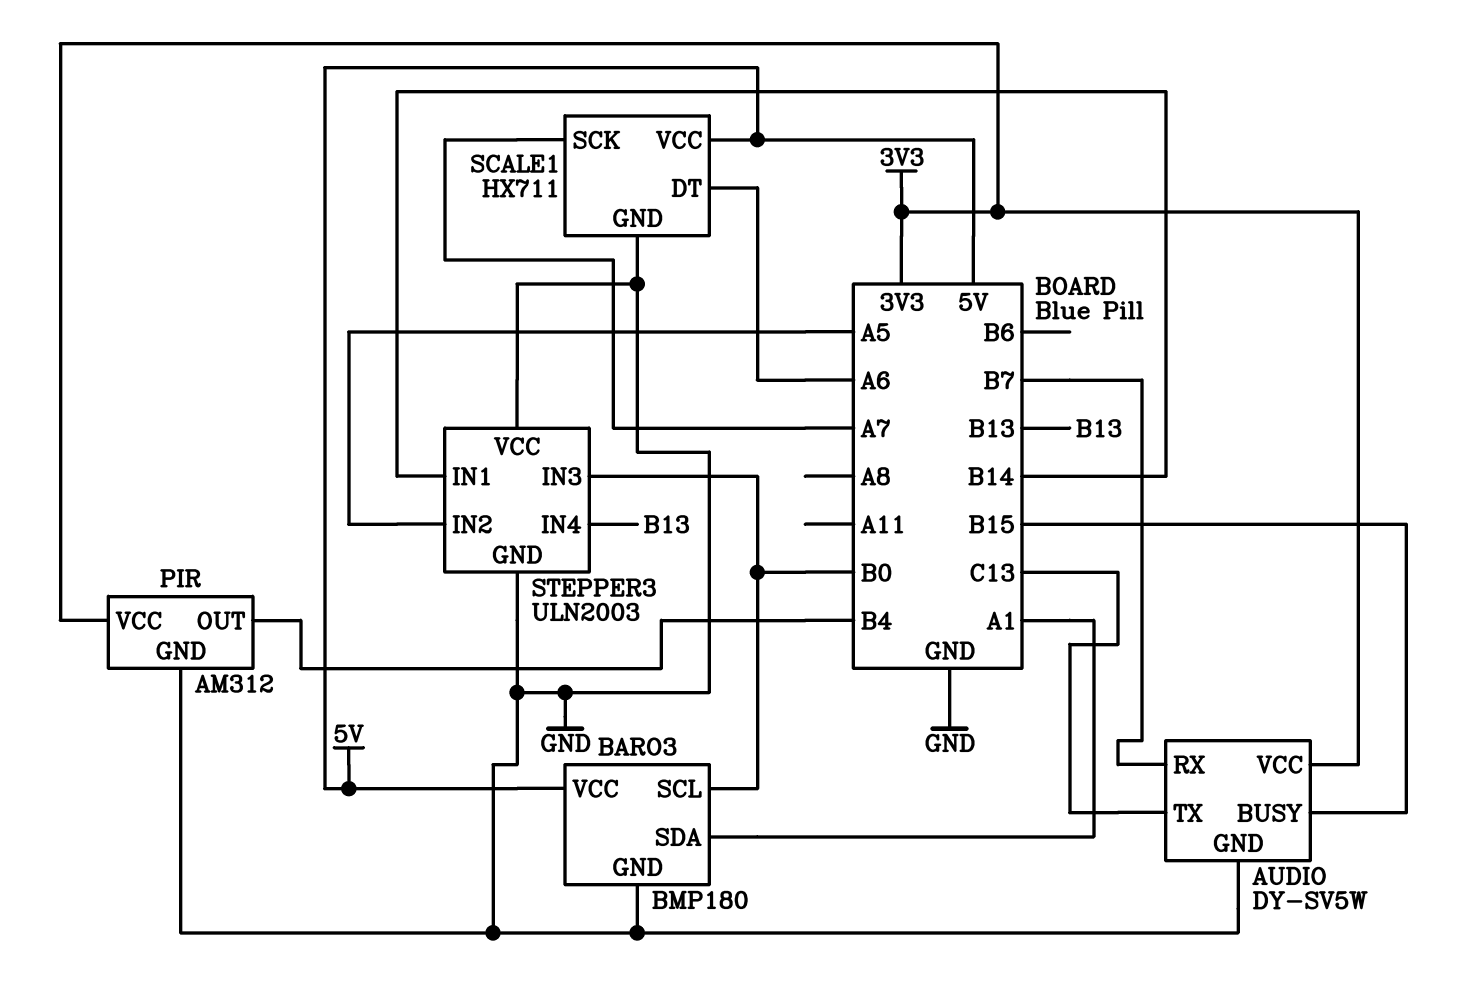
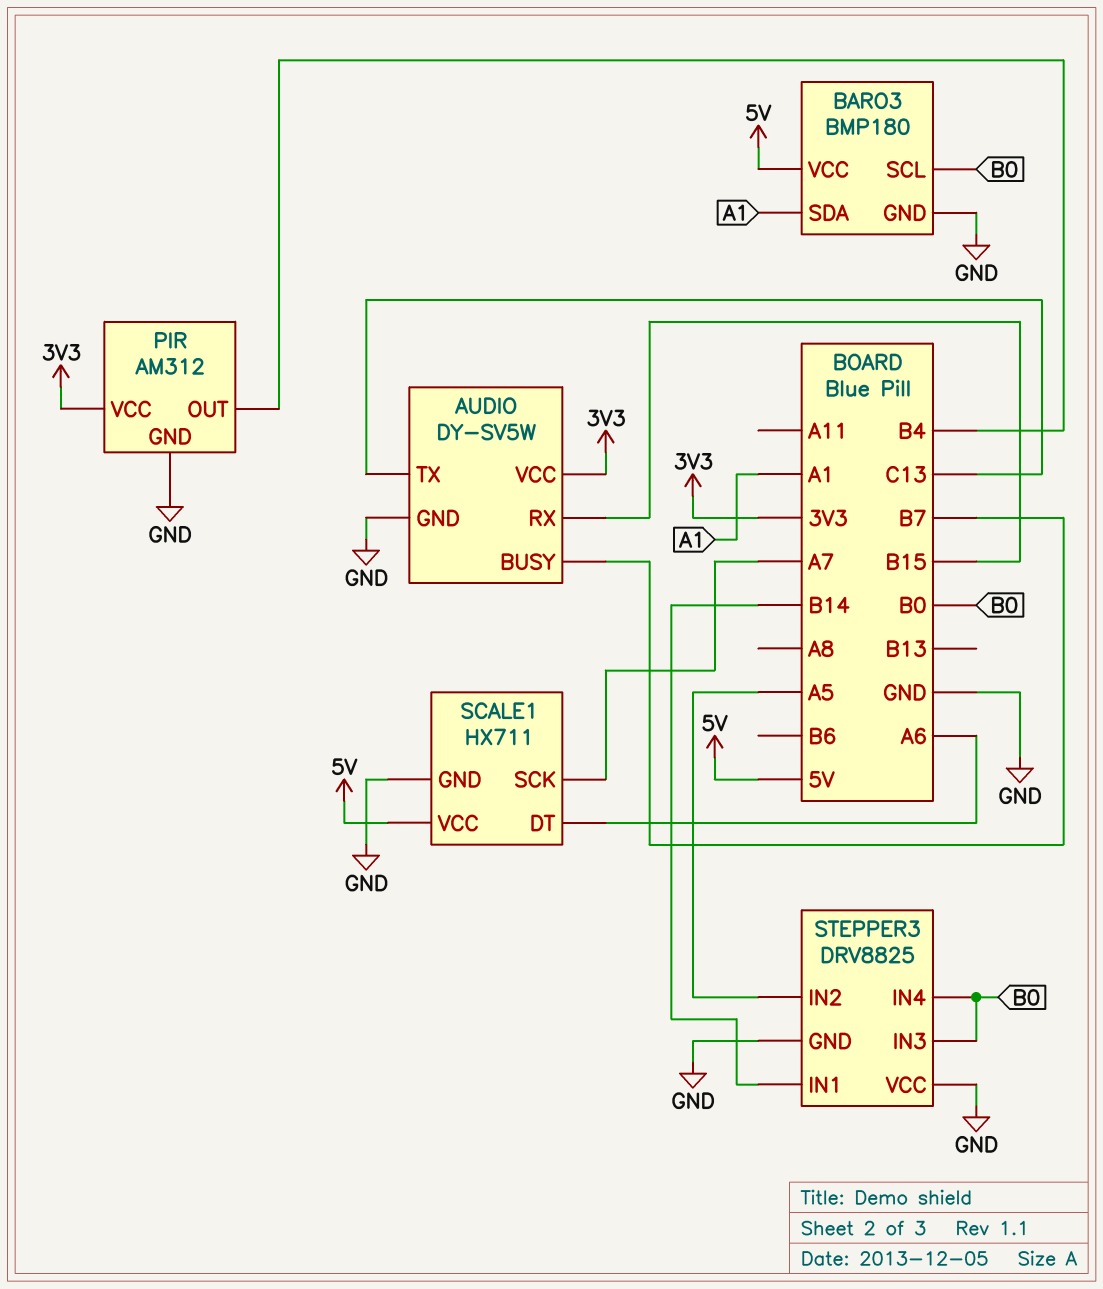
AUDIO pin BUSY: B15 -> B7
AUDIO pin RX: B7 -> B15
STEPPER3: ULN2003 -> DRV8825
STEPPER3 pin IN4: B13 -> B0

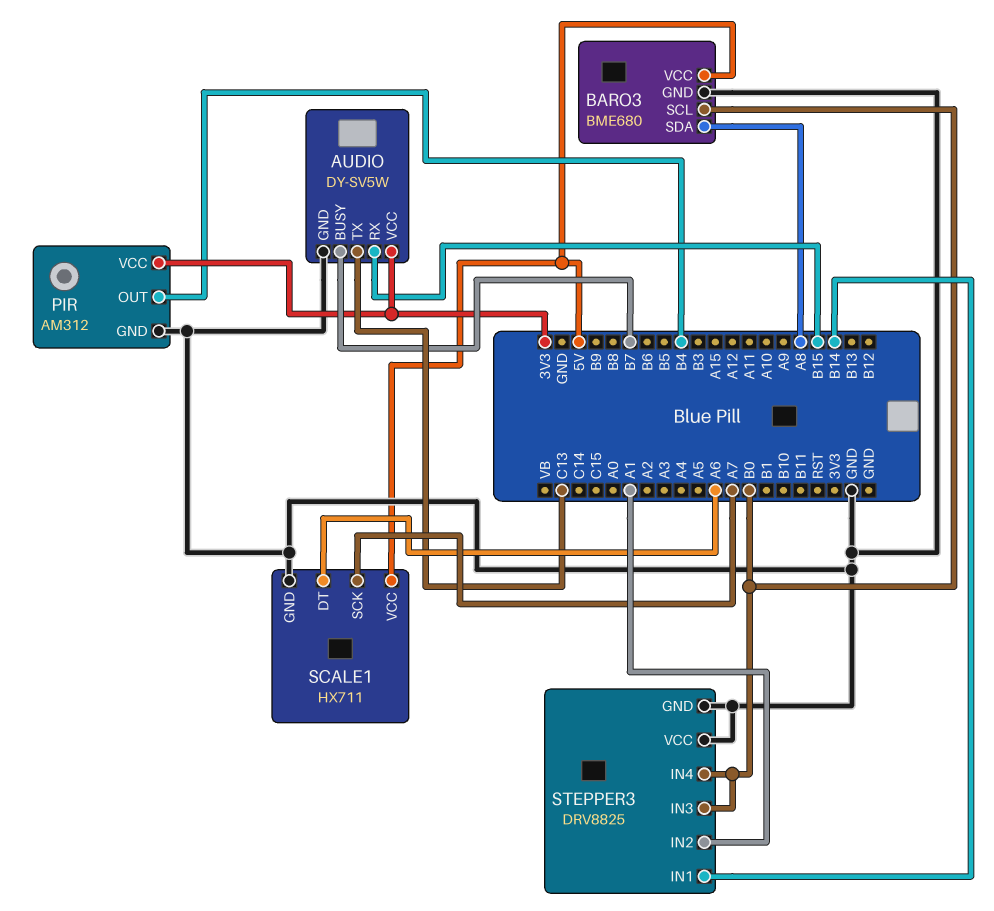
BARO3: BMP180 -> BME680
BARO3 pin SDA: A1 -> A8
STEPPER3 pin IN2: A5 -> A1

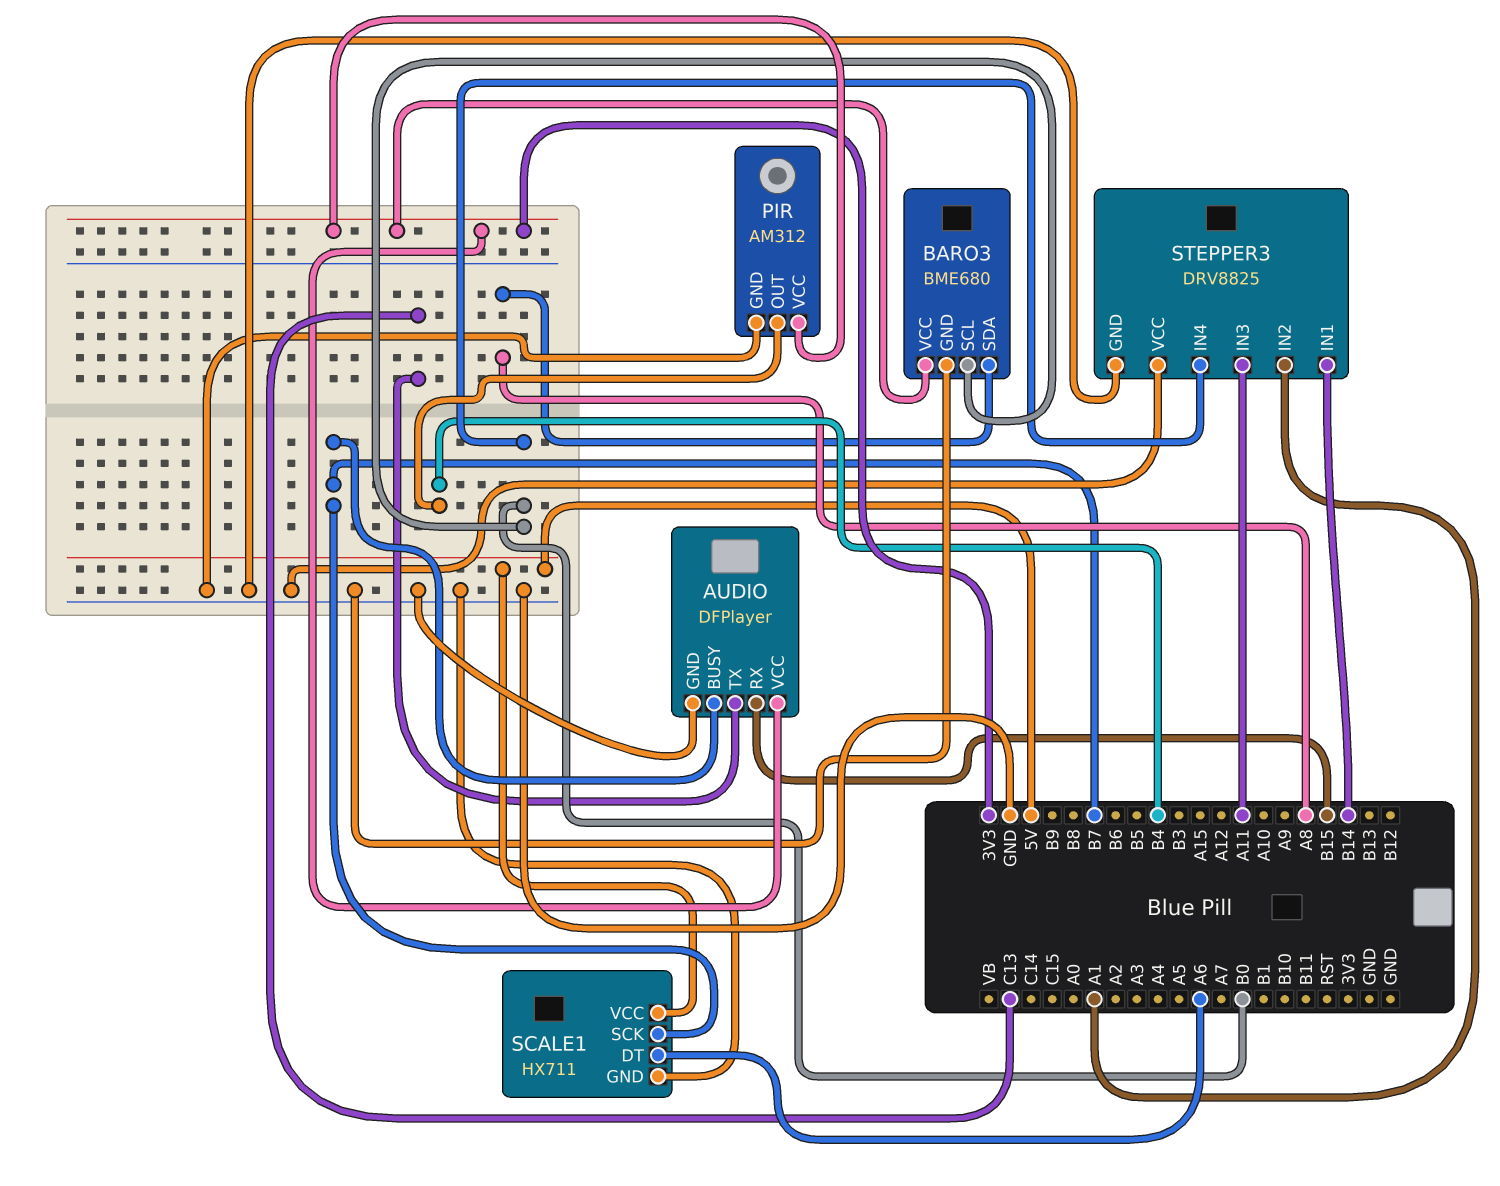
AUDIO: DY-SV5W -> DFPlayer
BARO3 pin VCC: 5V -> 3V3
SCALE1 pin SCK: A7 -> B7
STEPPER3 pin IN3: B0 -> A11

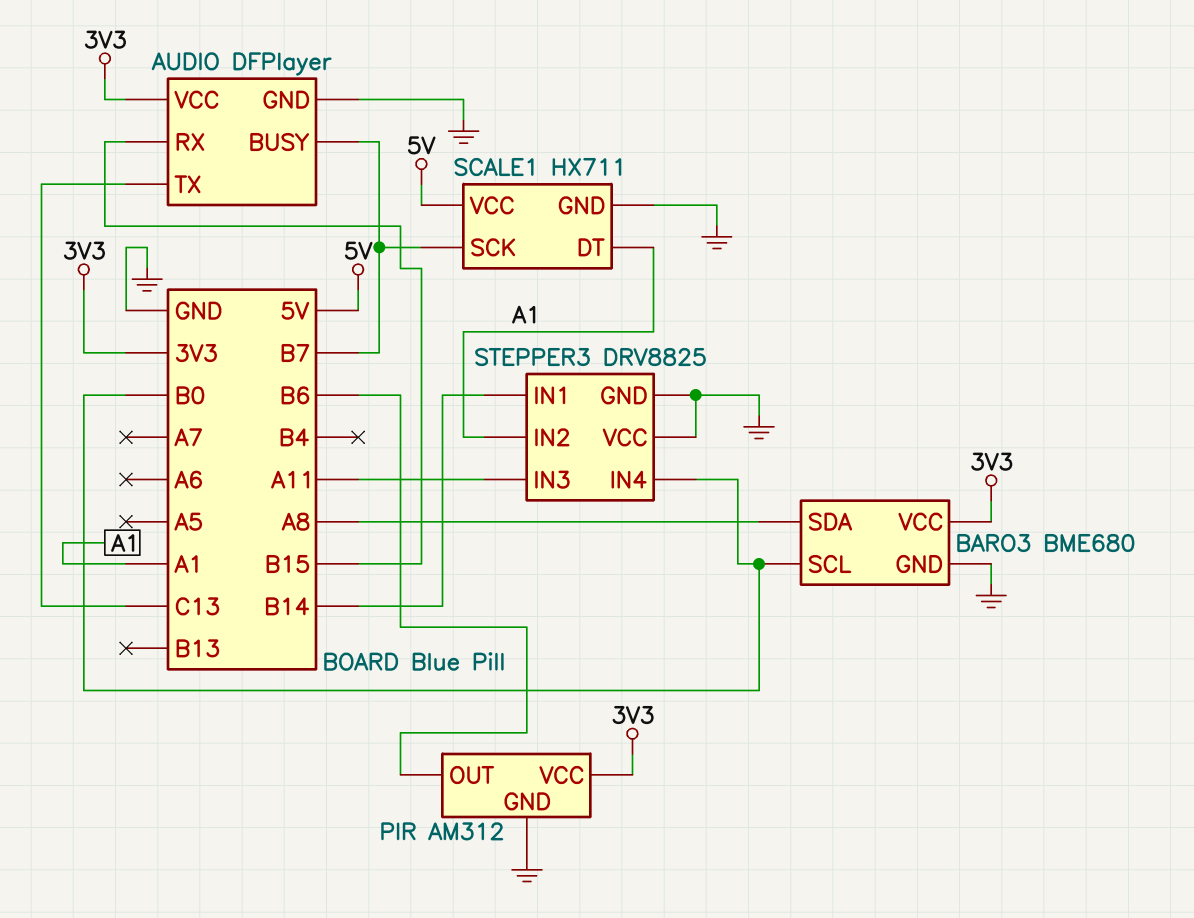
PIR pin OUT: B4 -> B6
SCALE1 pin DT: A6 -> A1

